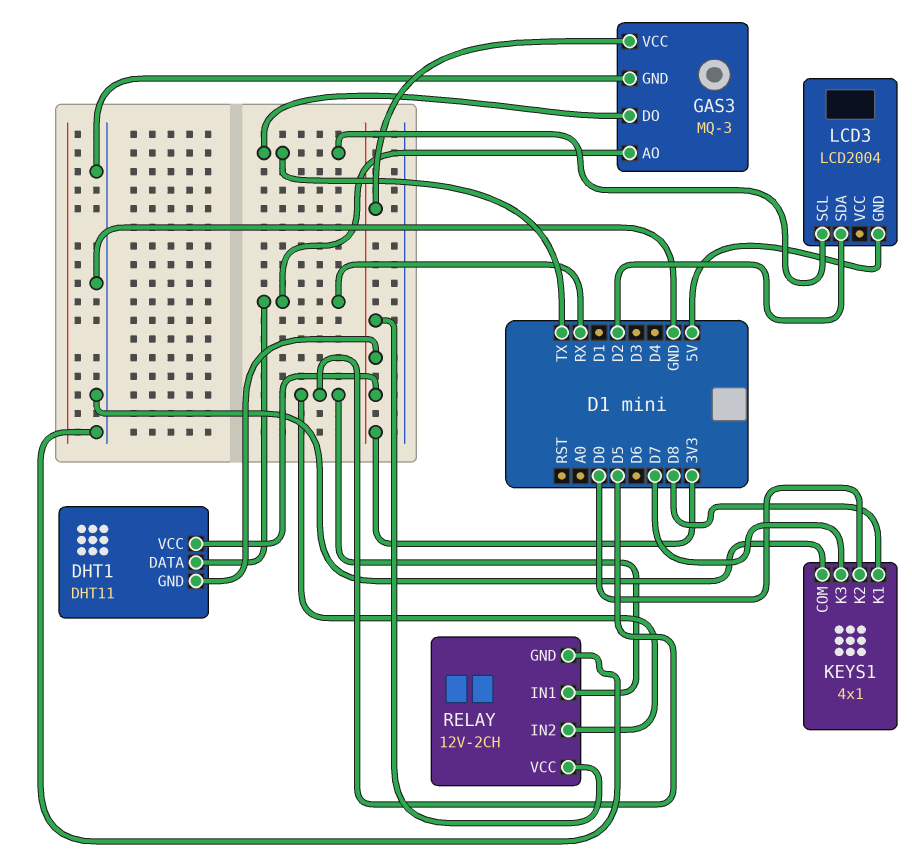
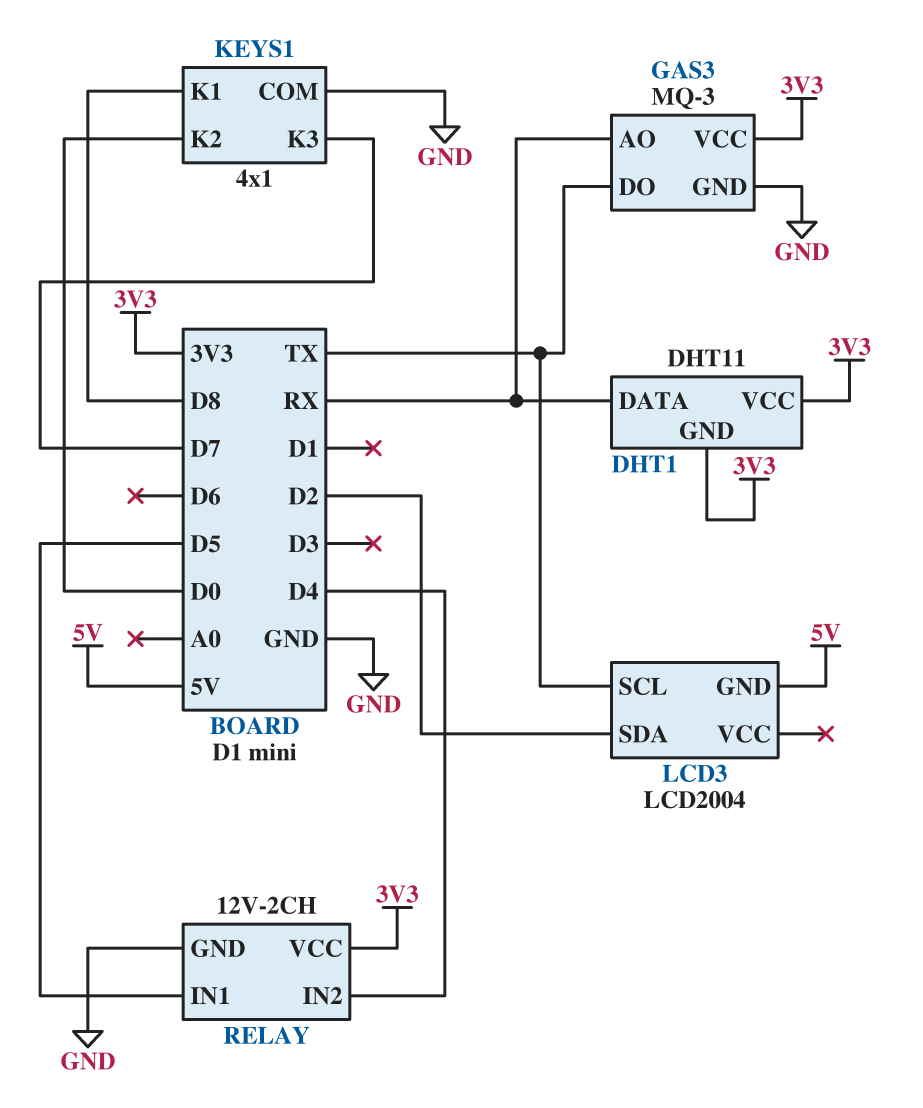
RELAY pin IN2: D5 -> D4

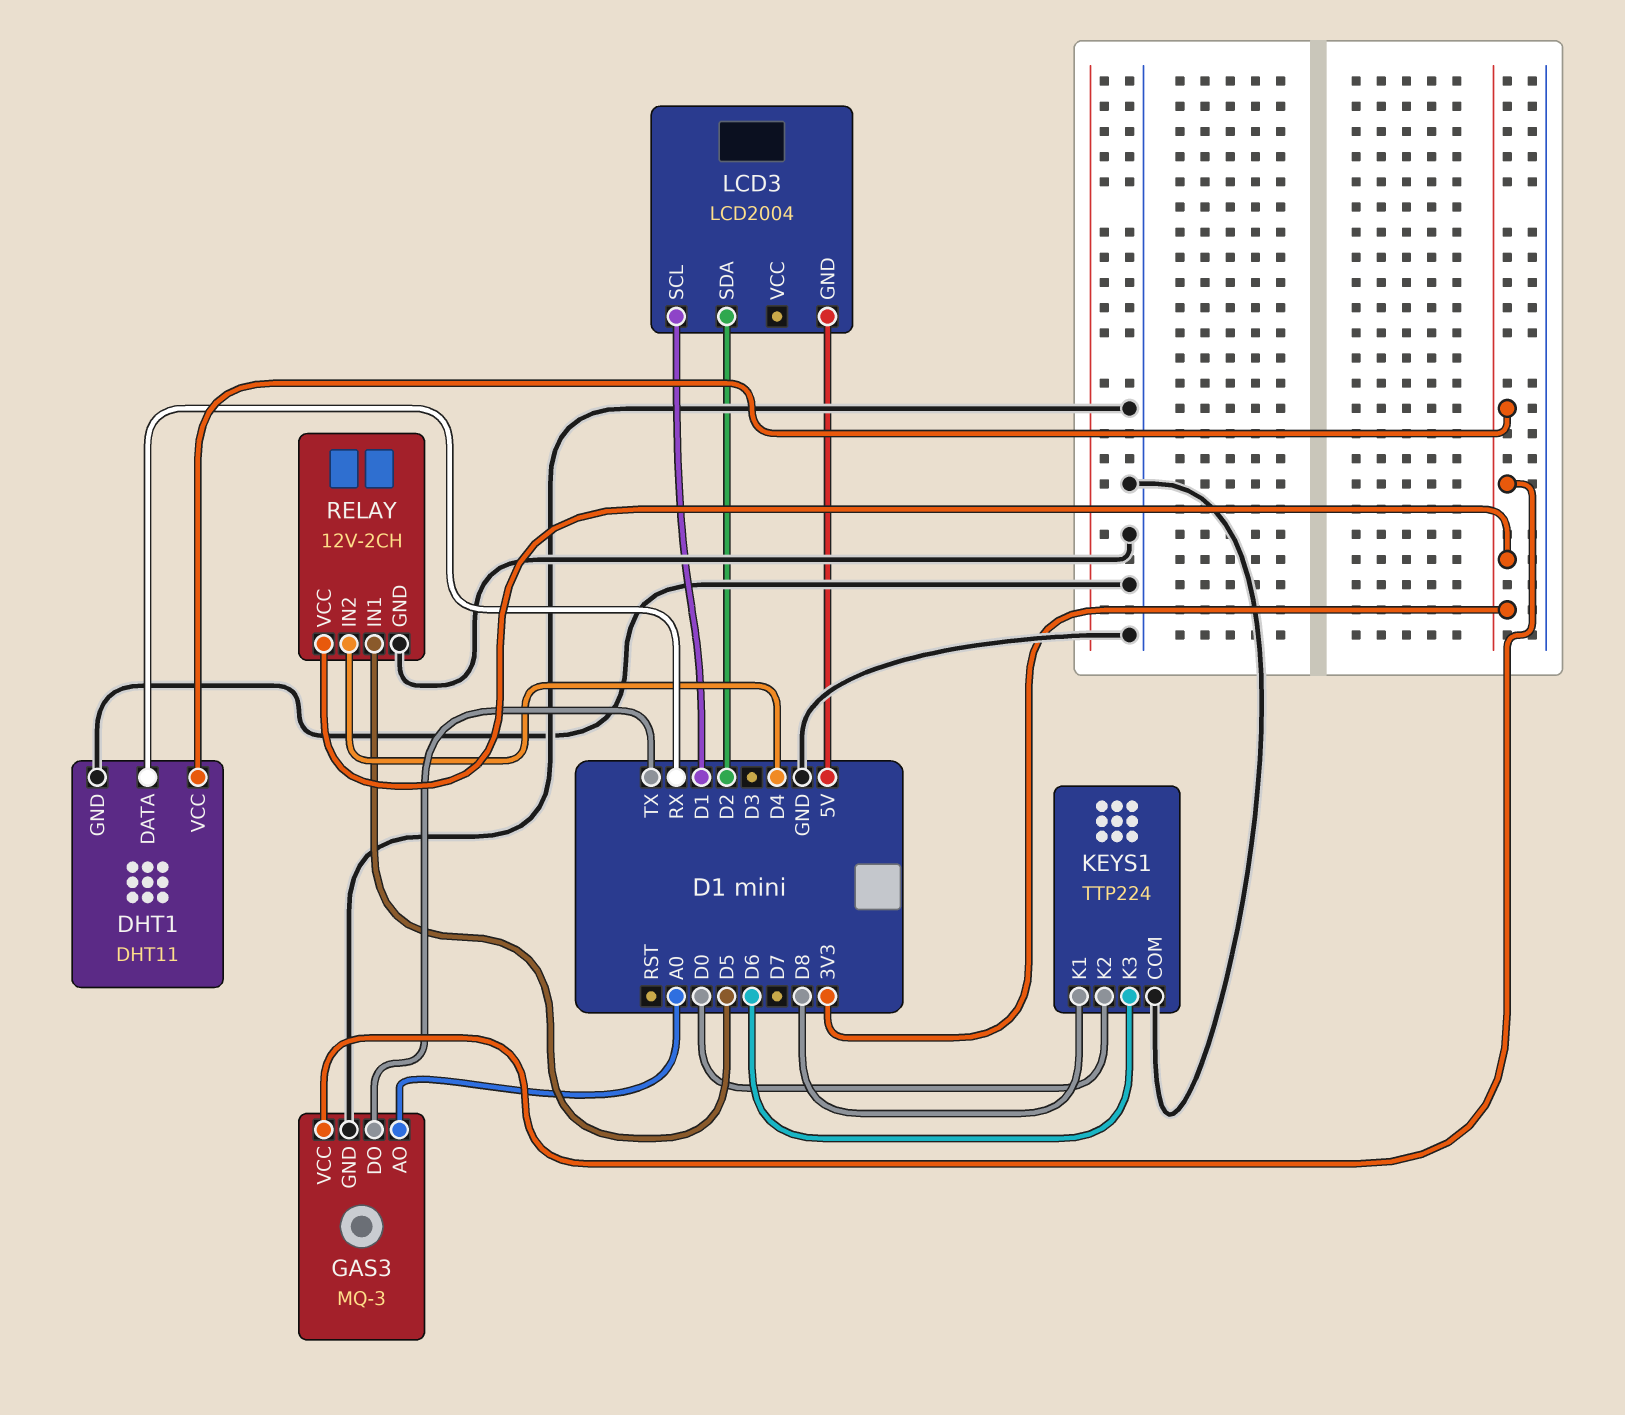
DHT1 pin GND: 3V3 -> GND
GAS3 pin AO: RX -> A0
KEYS1: 4x1 -> TTP224
KEYS1 pin K3: D7 -> D6
LCD3 pin SCL: TX -> D1

